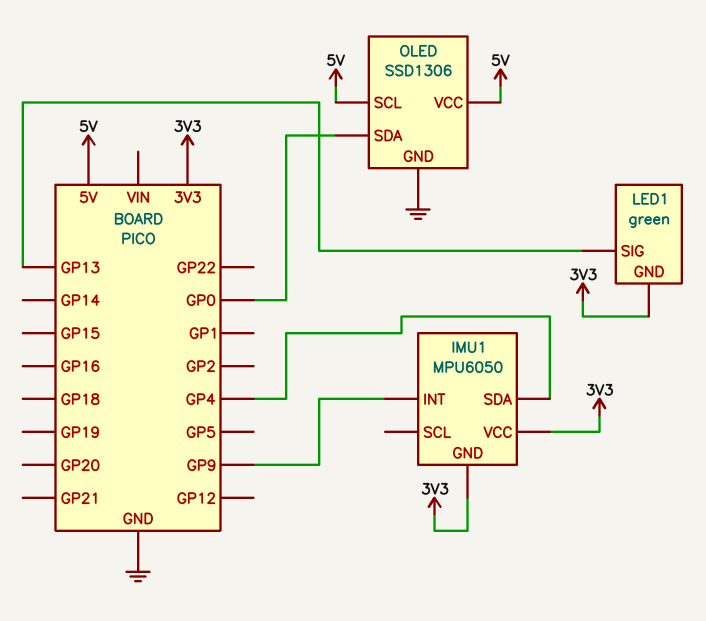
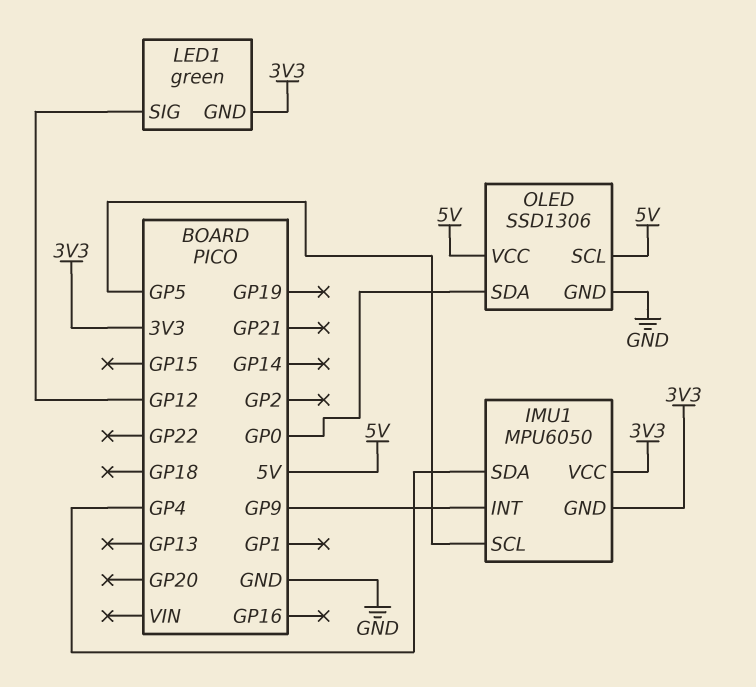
IMU1 pin SCL: none -> GP5
LED1 pin SIG: GP13 -> GP12

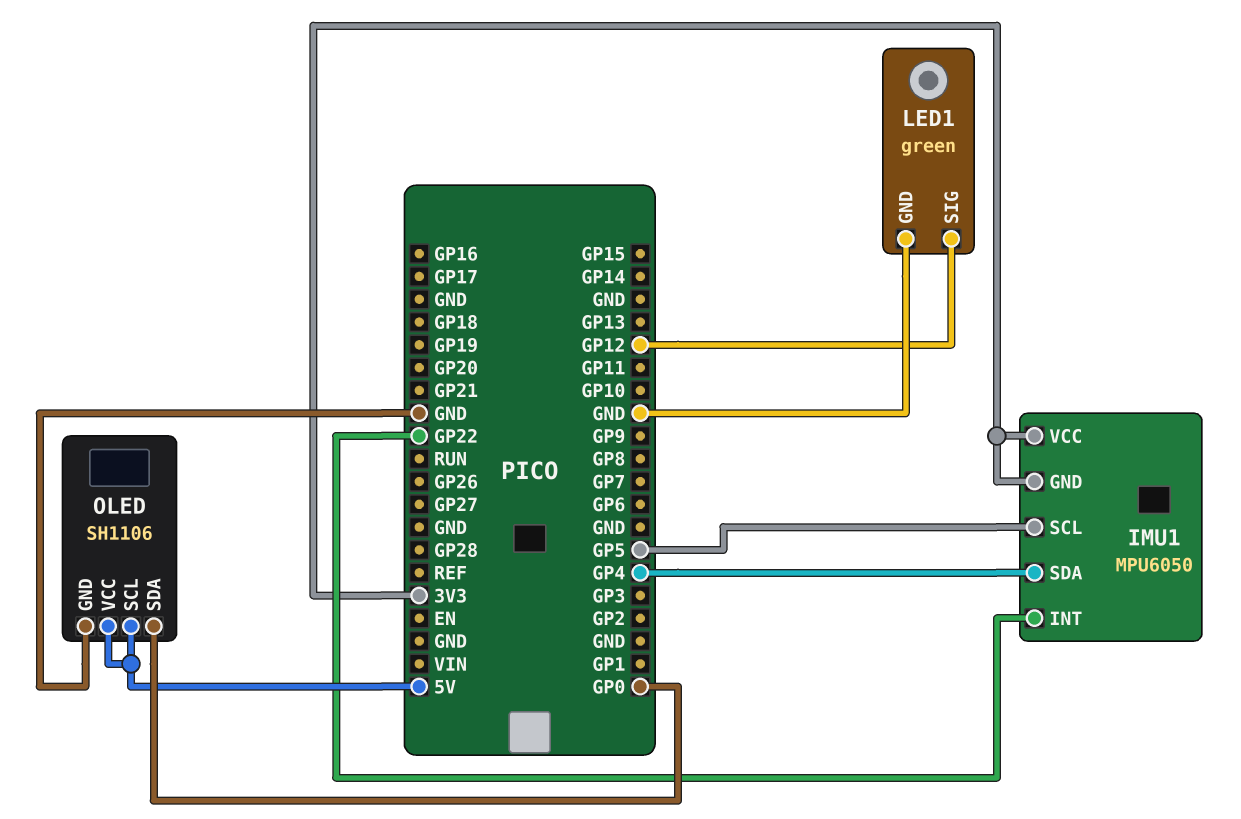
IMU1 pin INT: GP9 -> GP22
LED1 pin GND: 3V3 -> GND
OLED: SSD1306 -> SH1106

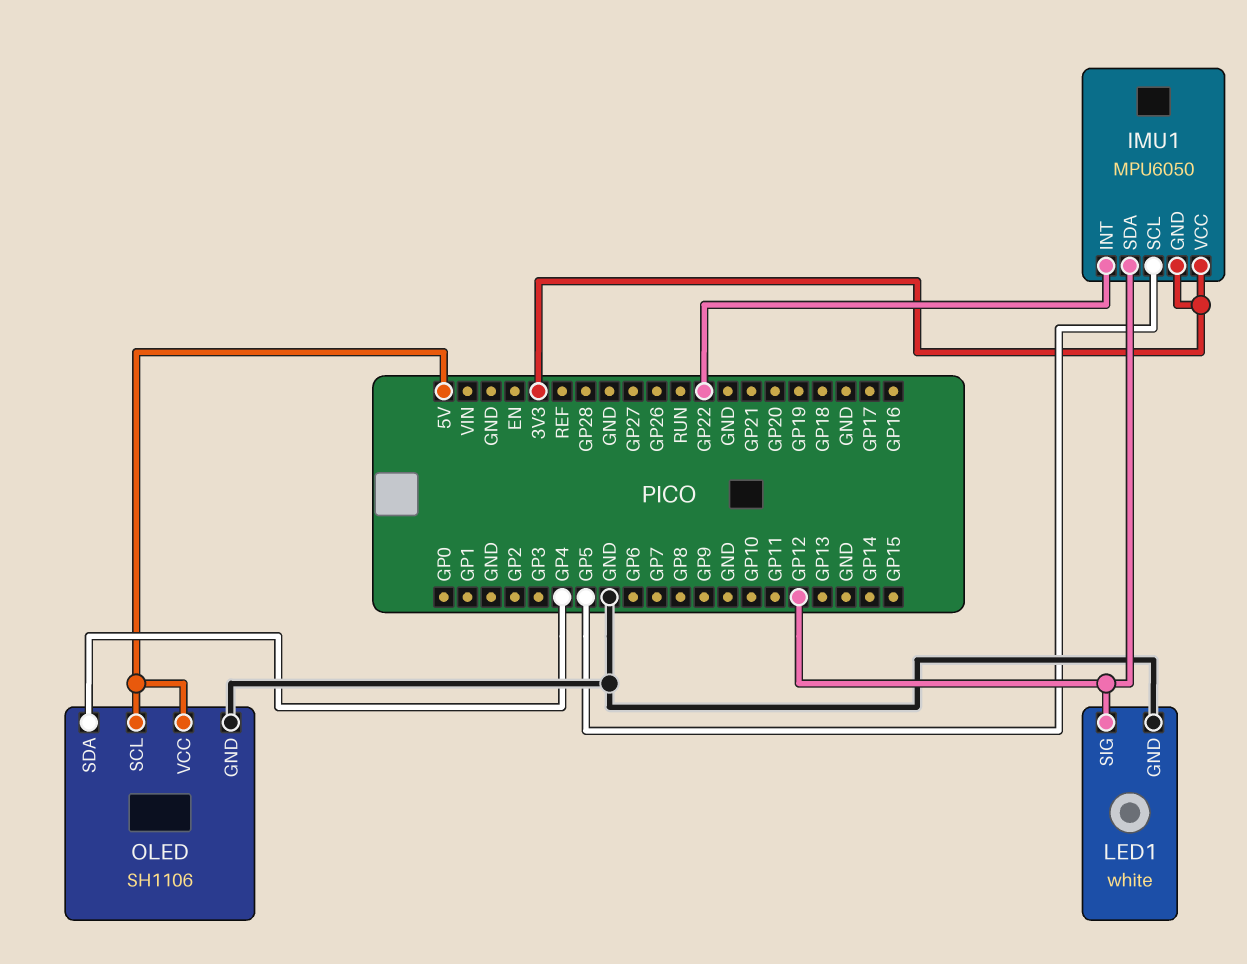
IMU1 pin SDA: GP4 -> GP12
LED1: green -> white
OLED pin SDA: GP0 -> GP4

